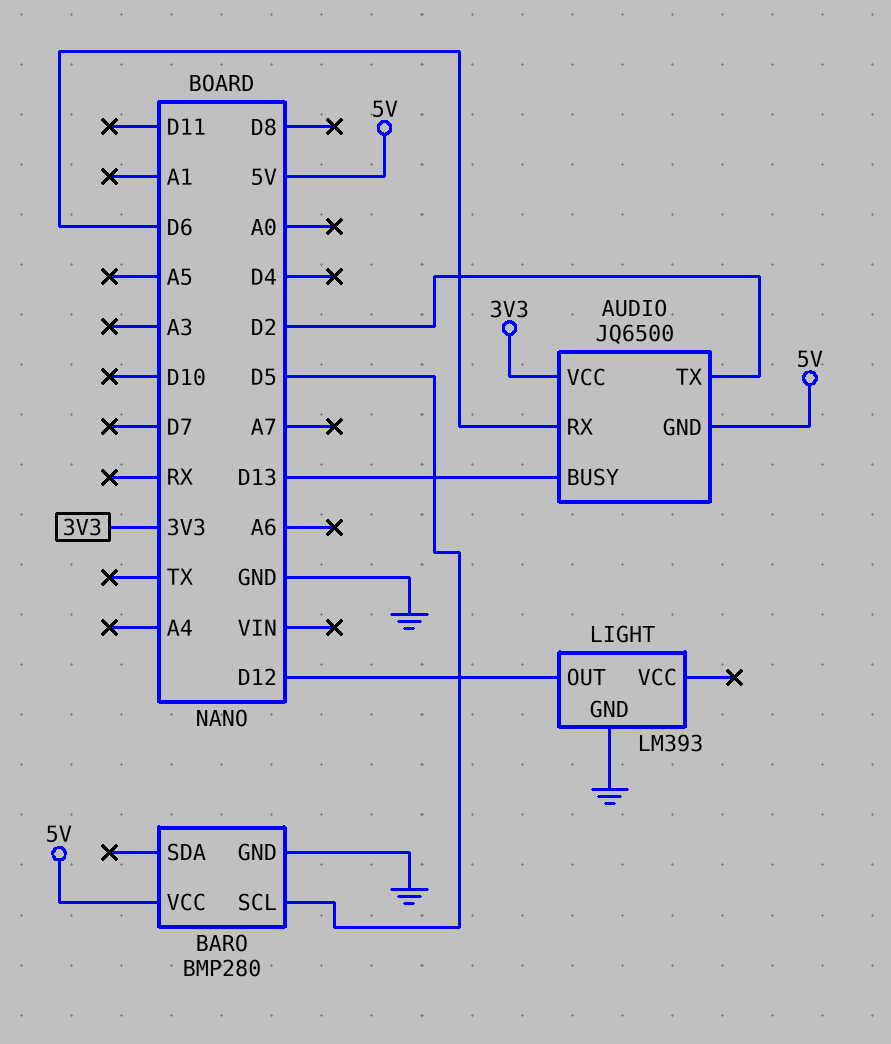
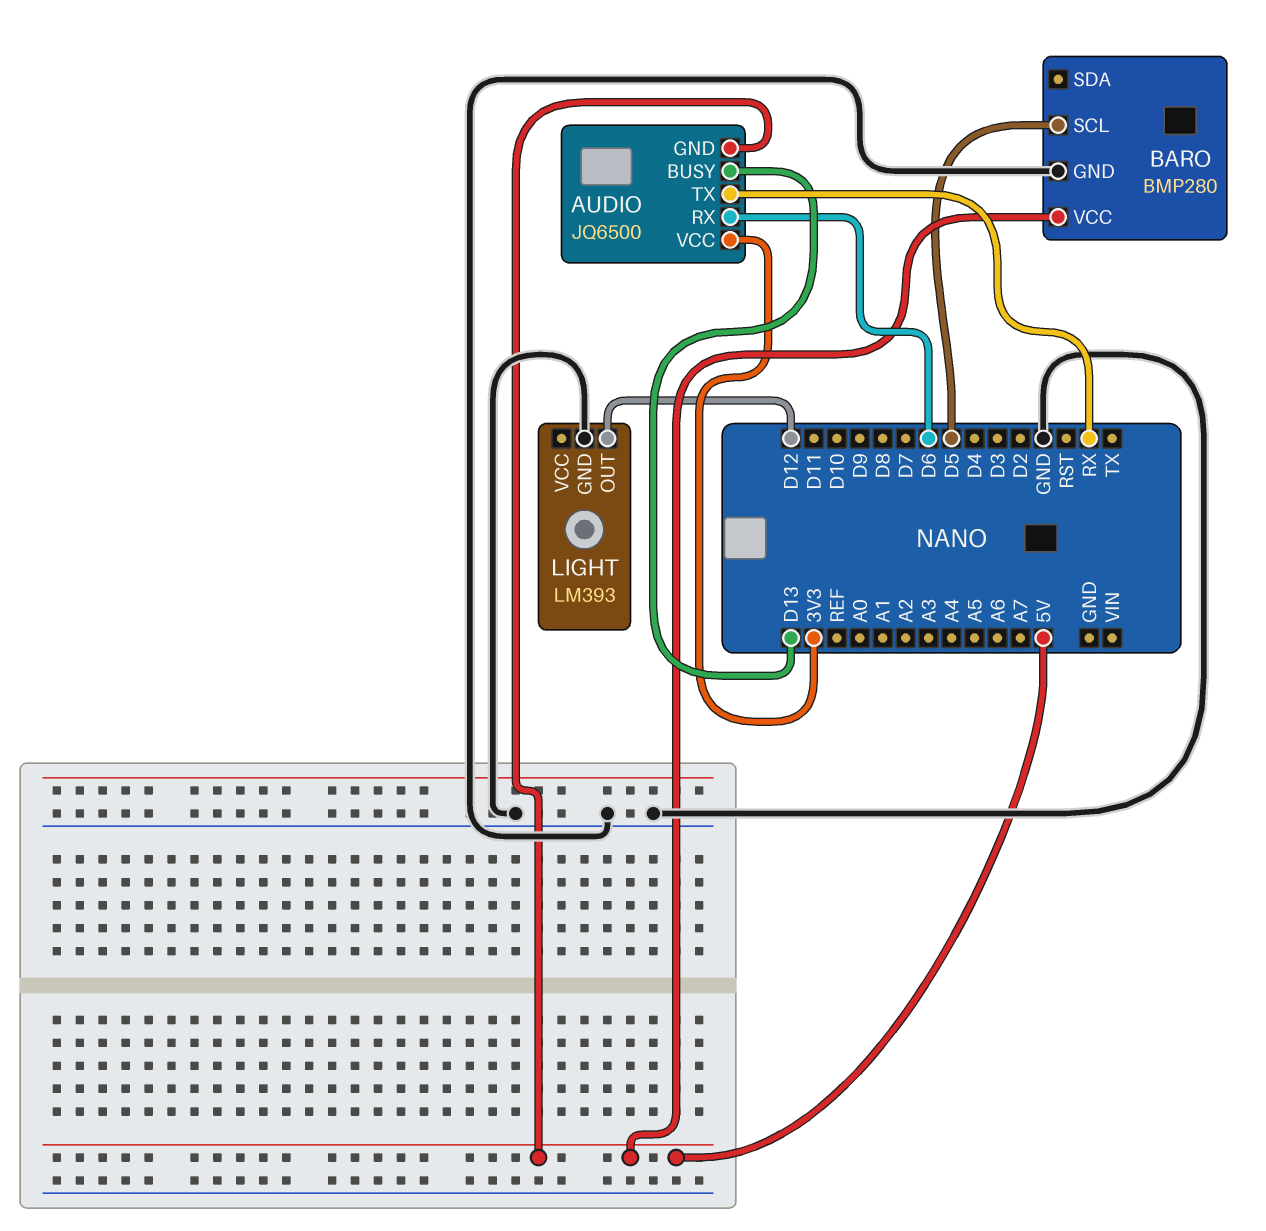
AUDIO pin TX: D2 -> RX

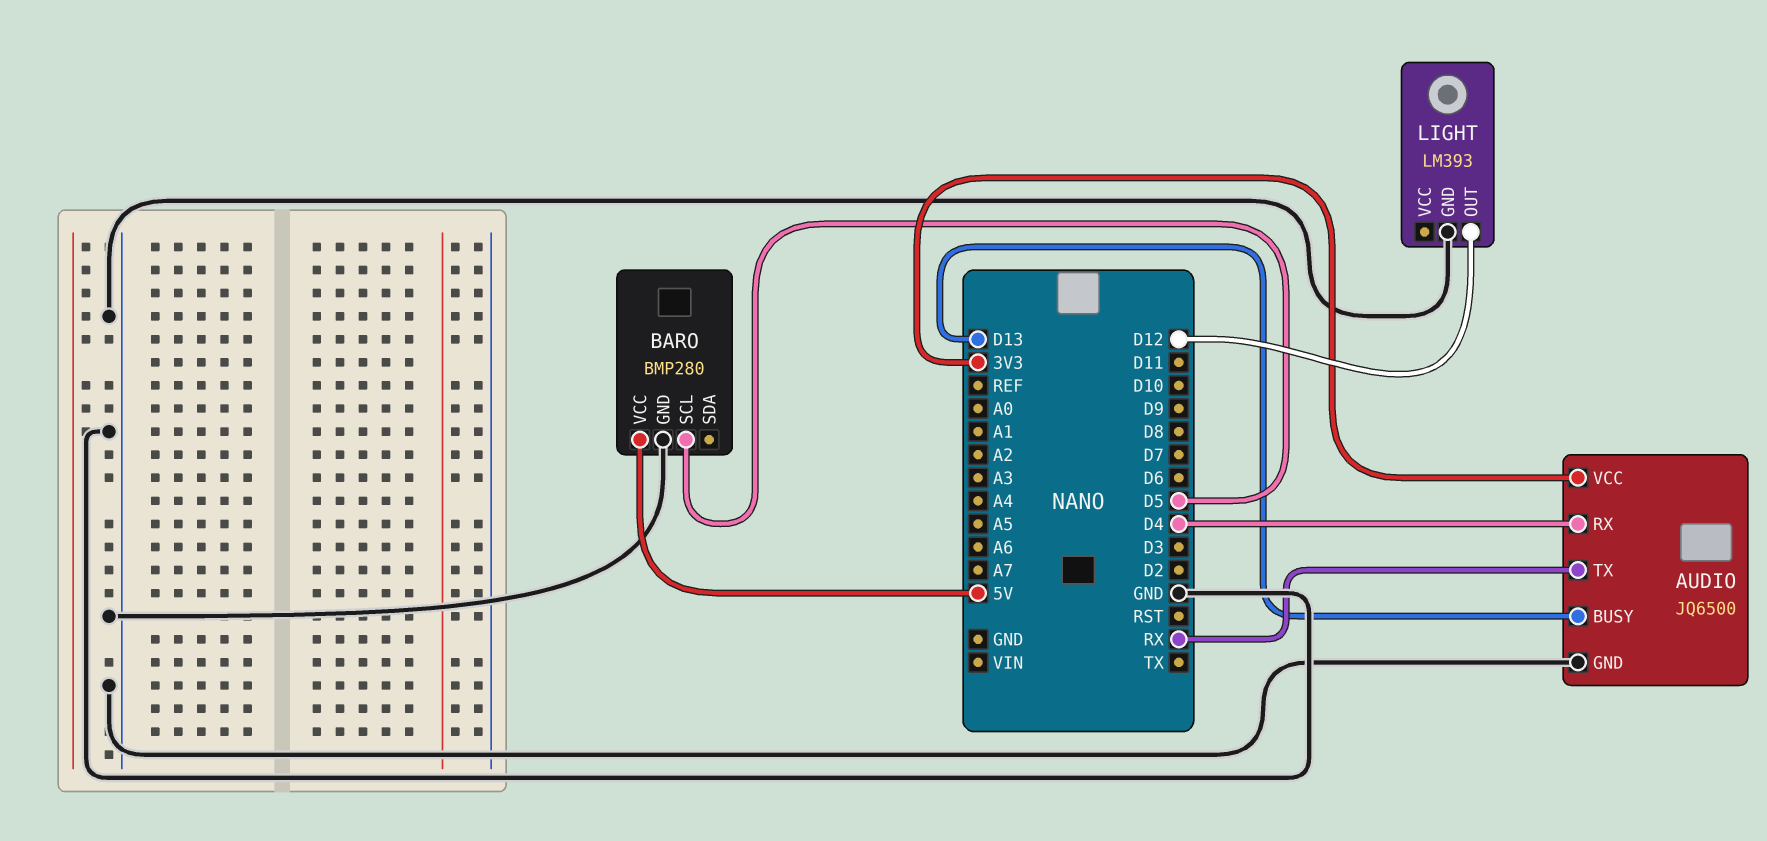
AUDIO pin GND: 5V -> GND
AUDIO pin RX: D6 -> D4

